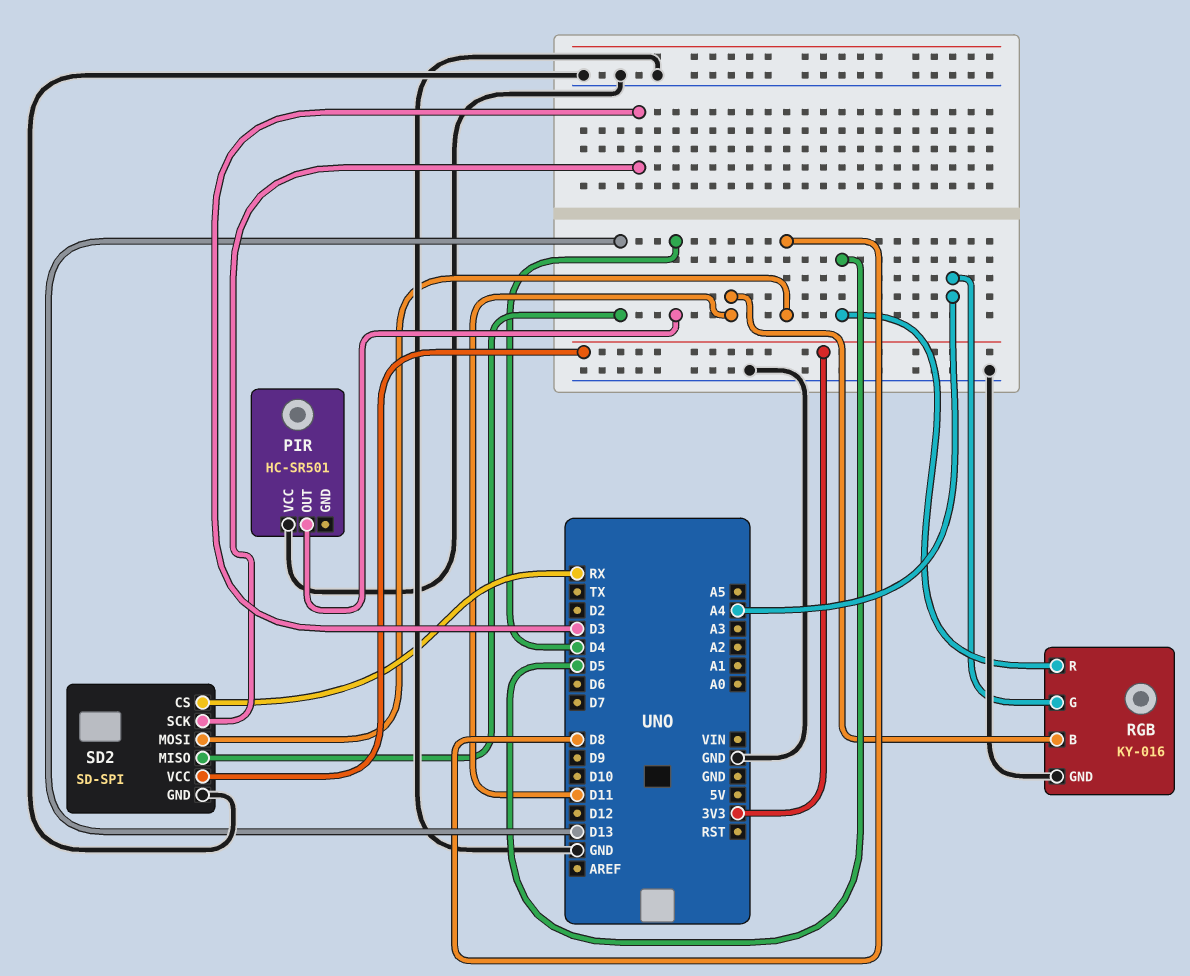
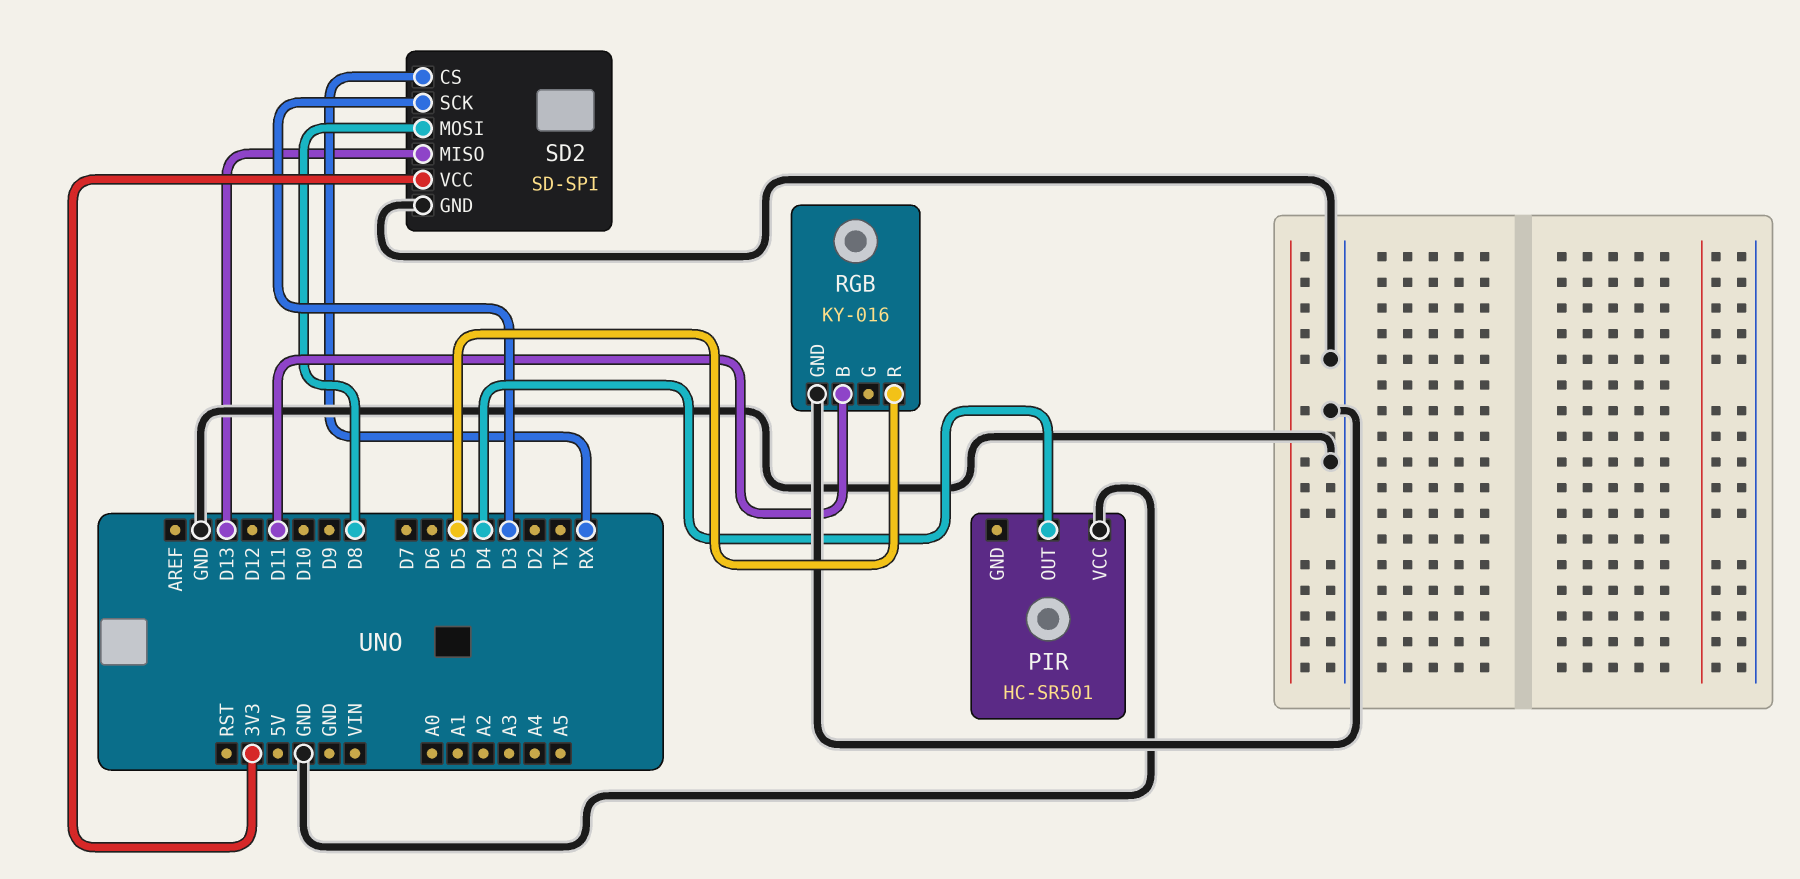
RGB pin G: A4 -> none

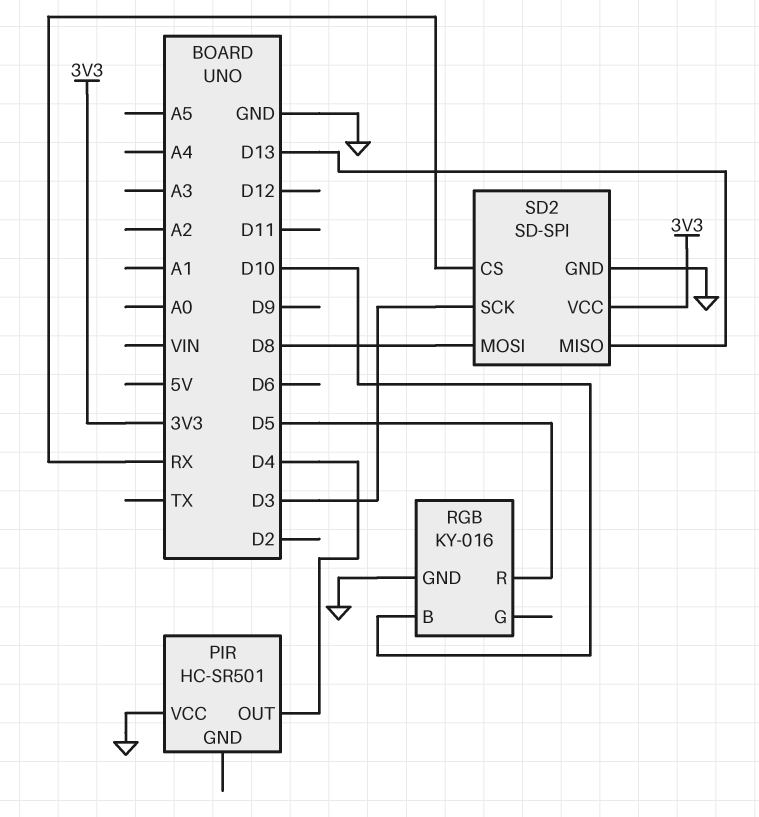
RGB pin B: D11 -> D10

